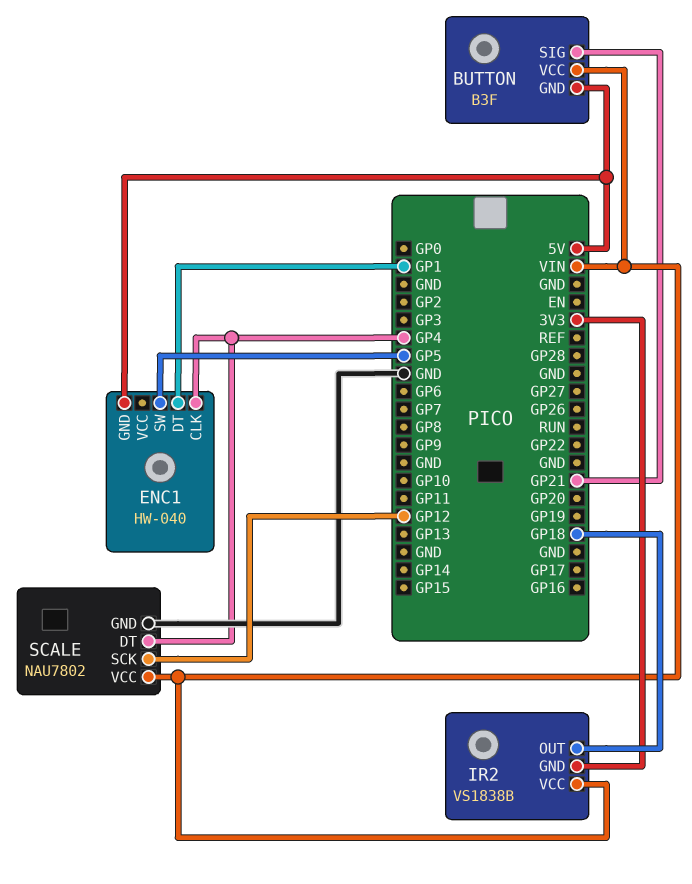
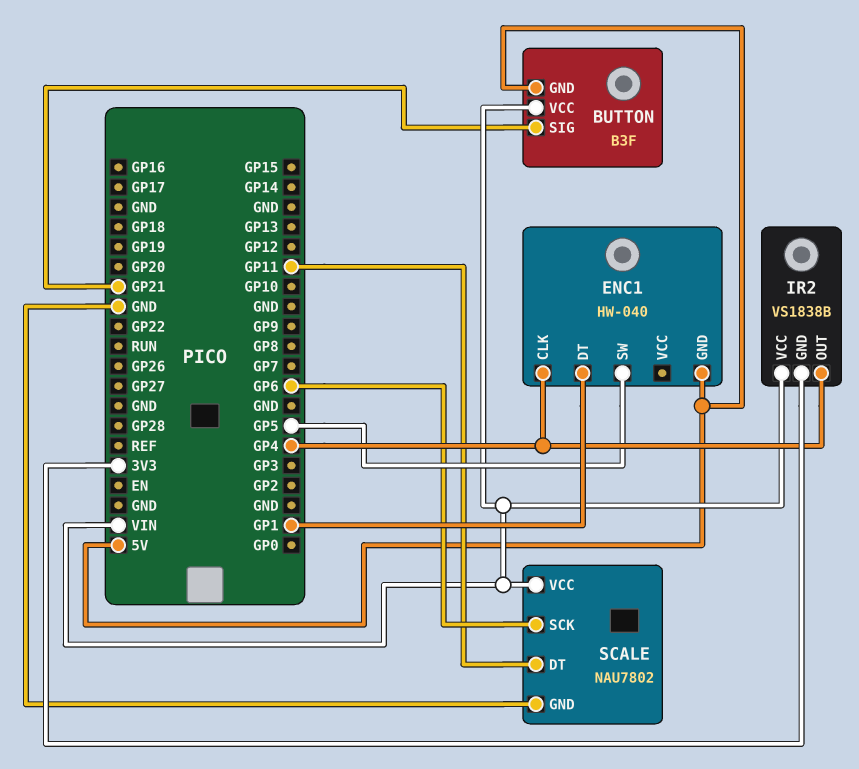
IR2 pin OUT: GP18 -> GP4
SCALE pin DT: GP4 -> GP11
SCALE pin SCK: GP12 -> GP6

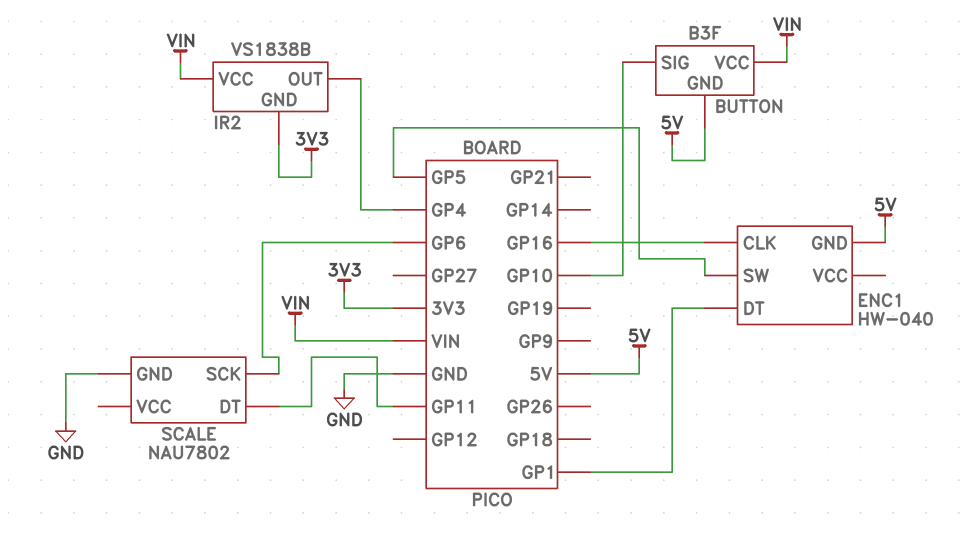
BUTTON pin SIG: GP21 -> GP10
ENC1 pin CLK: GP4 -> GP16
SCALE pin VCC: VIN -> none

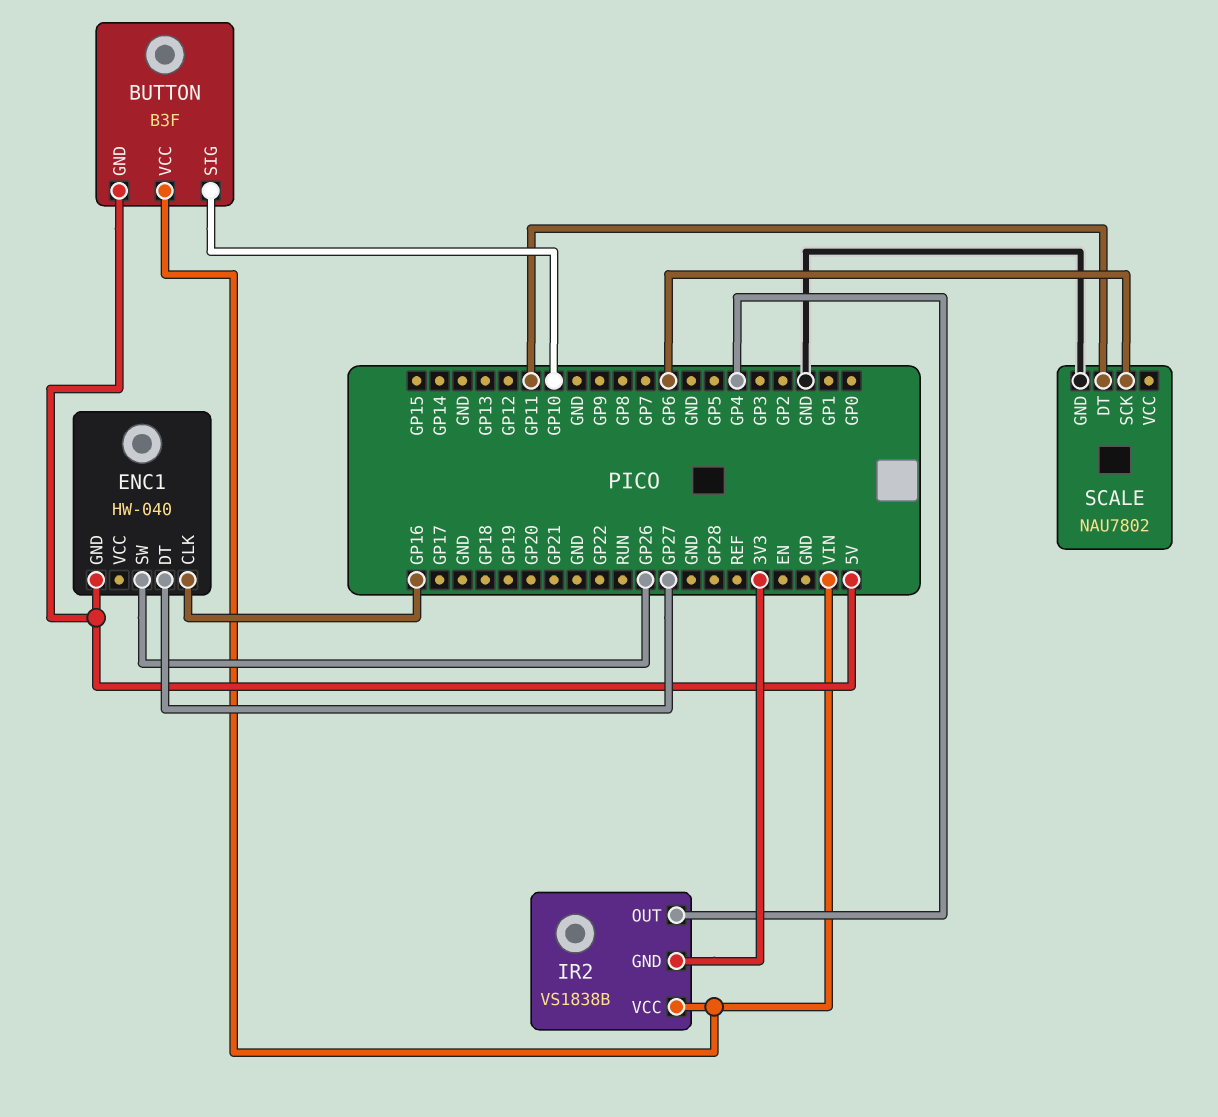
ENC1 pin DT: GP1 -> GP27
ENC1 pin SW: GP5 -> GP26

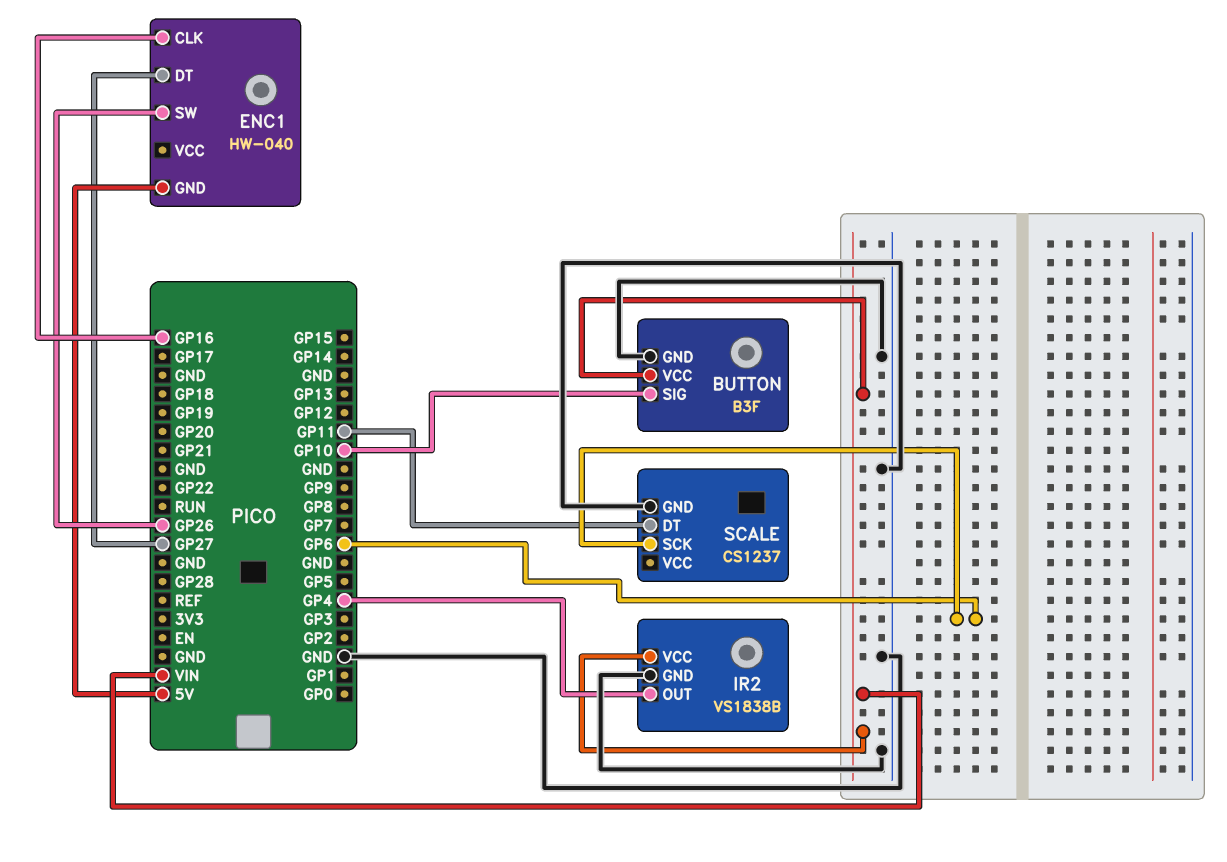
BUTTON pin GND: 5V -> GND
IR2 pin GND: 3V3 -> GND
SCALE: NAU7802 -> CS1237

